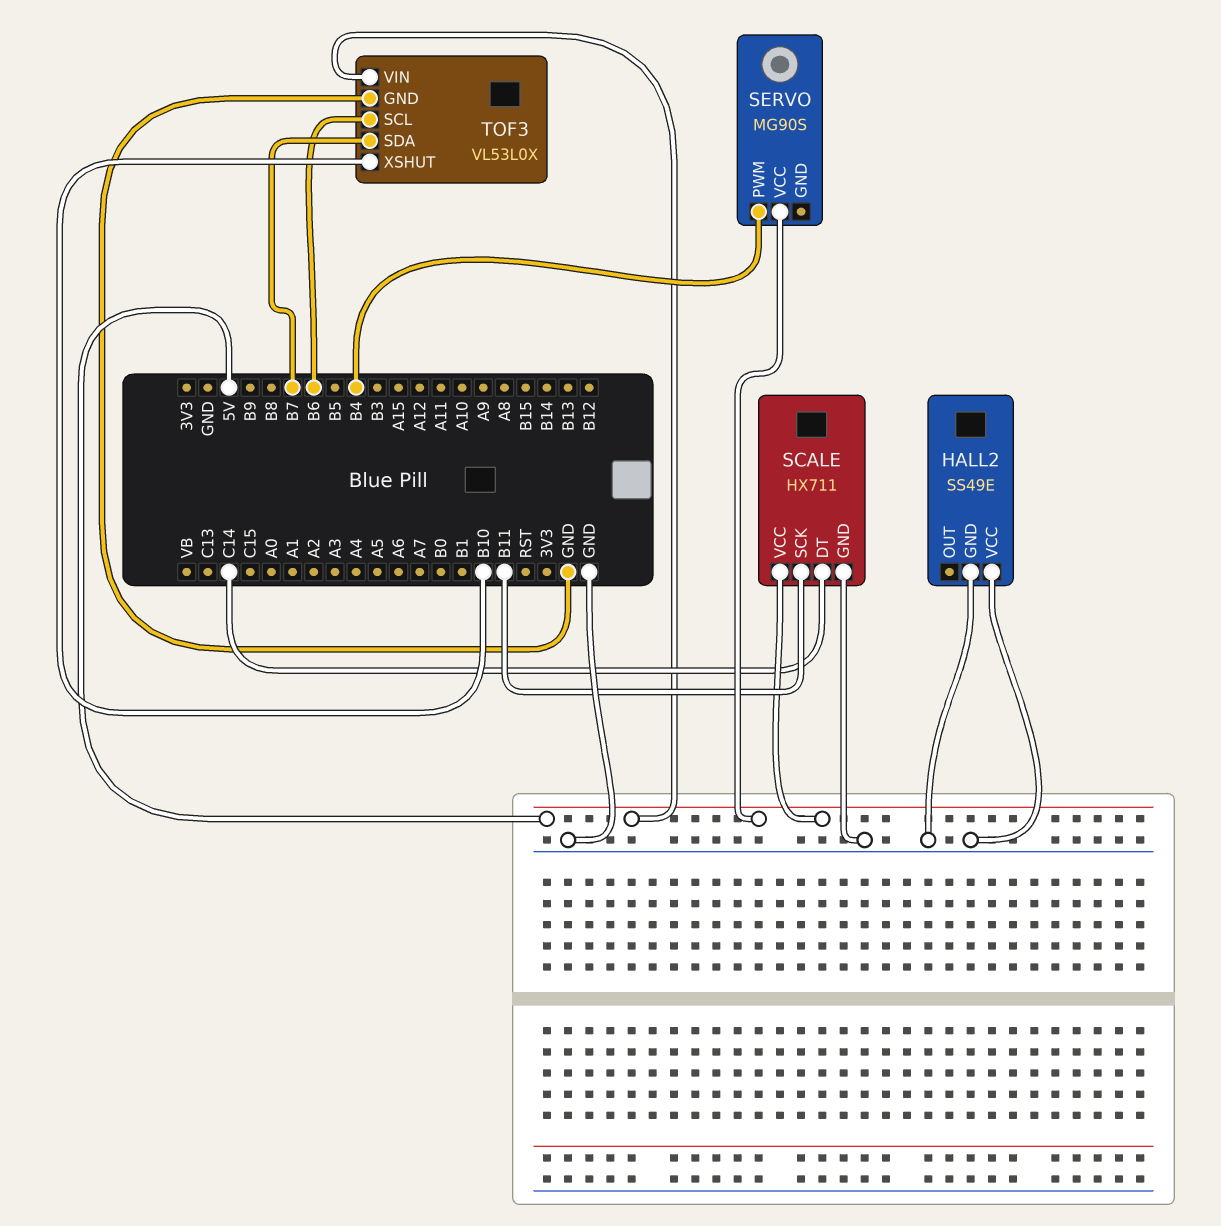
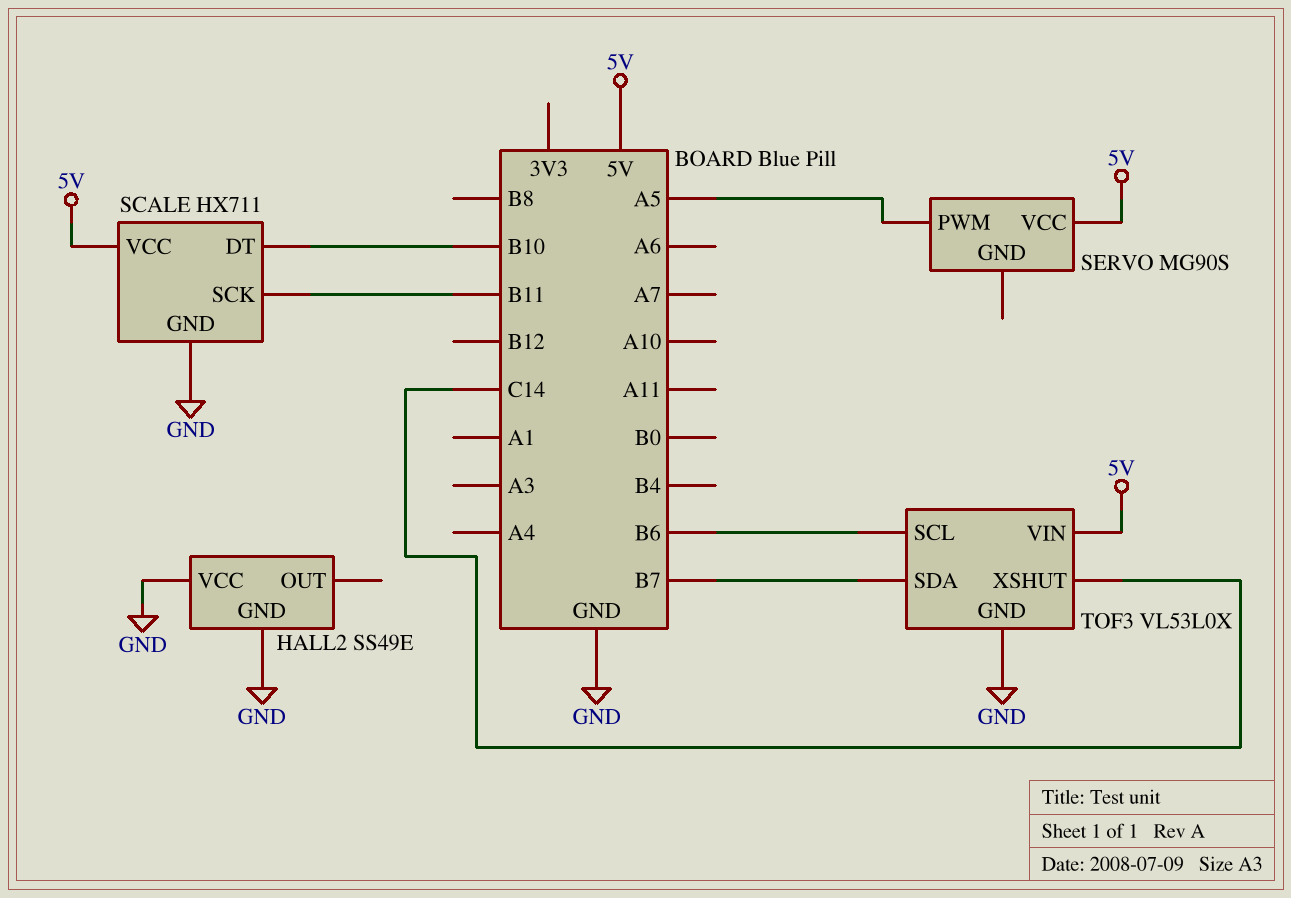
SCALE pin DT: C14 -> B10
SERVO pin PWM: B4 -> A5
TOF3 pin XSHUT: B10 -> C14

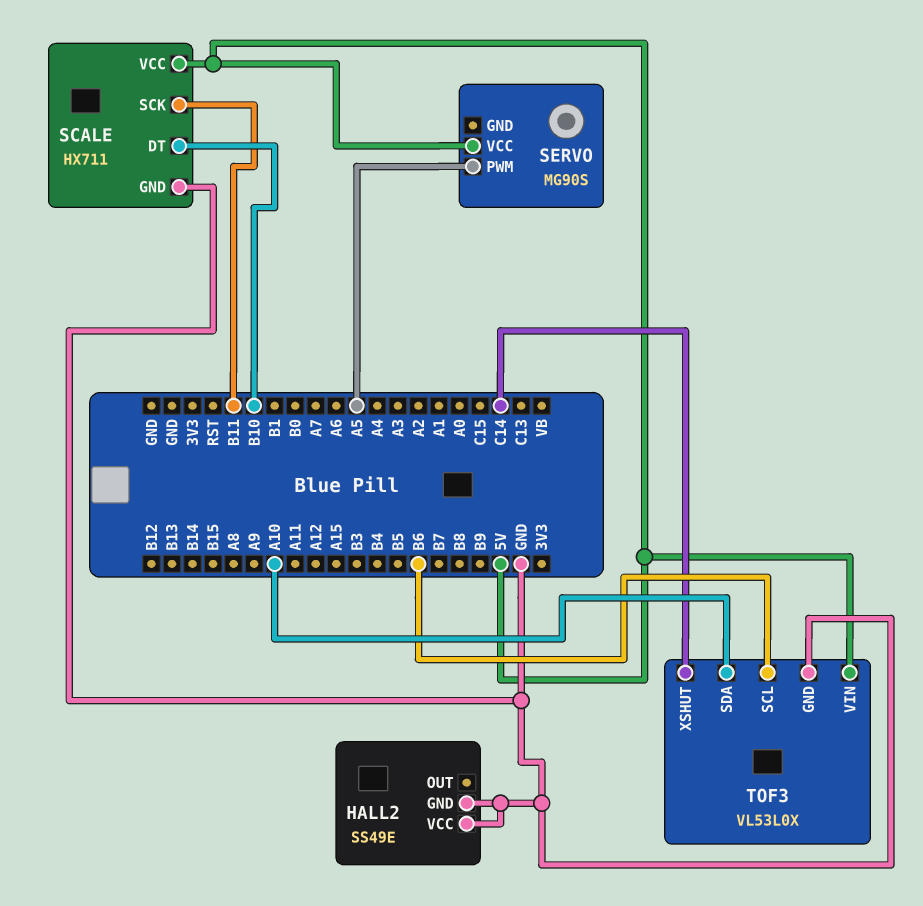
TOF3 pin SDA: B7 -> A10

